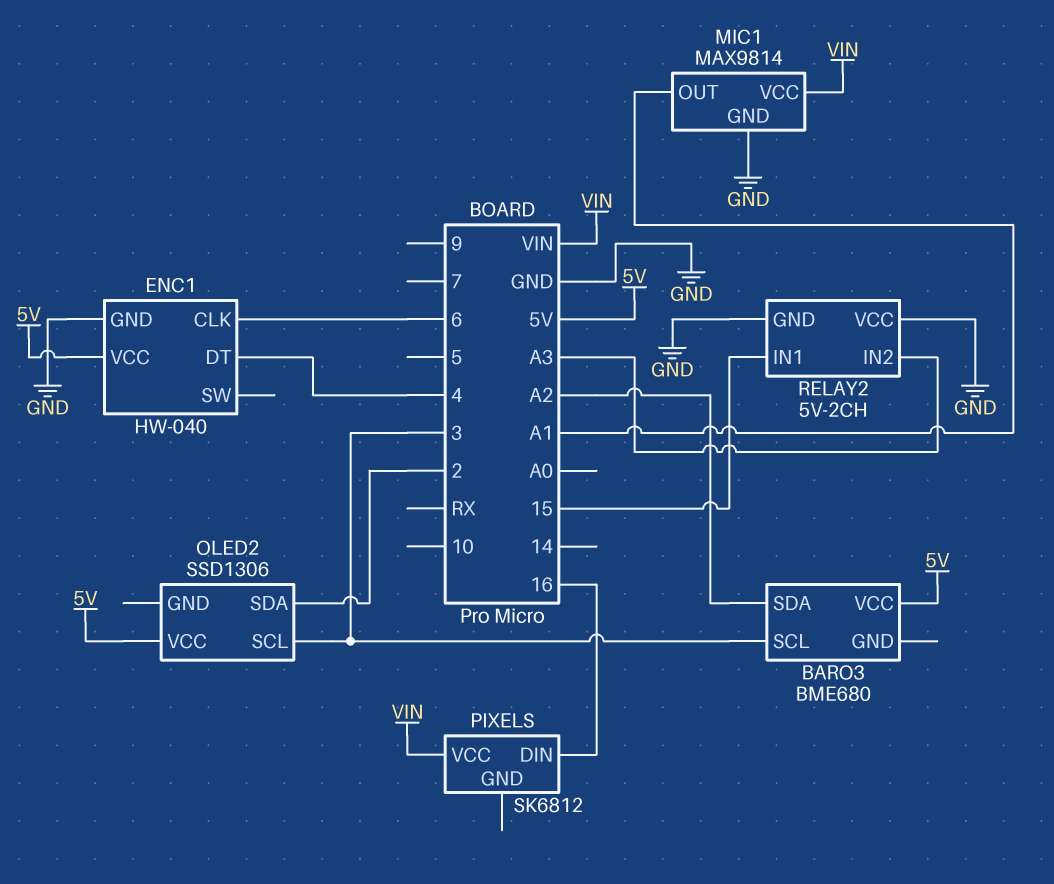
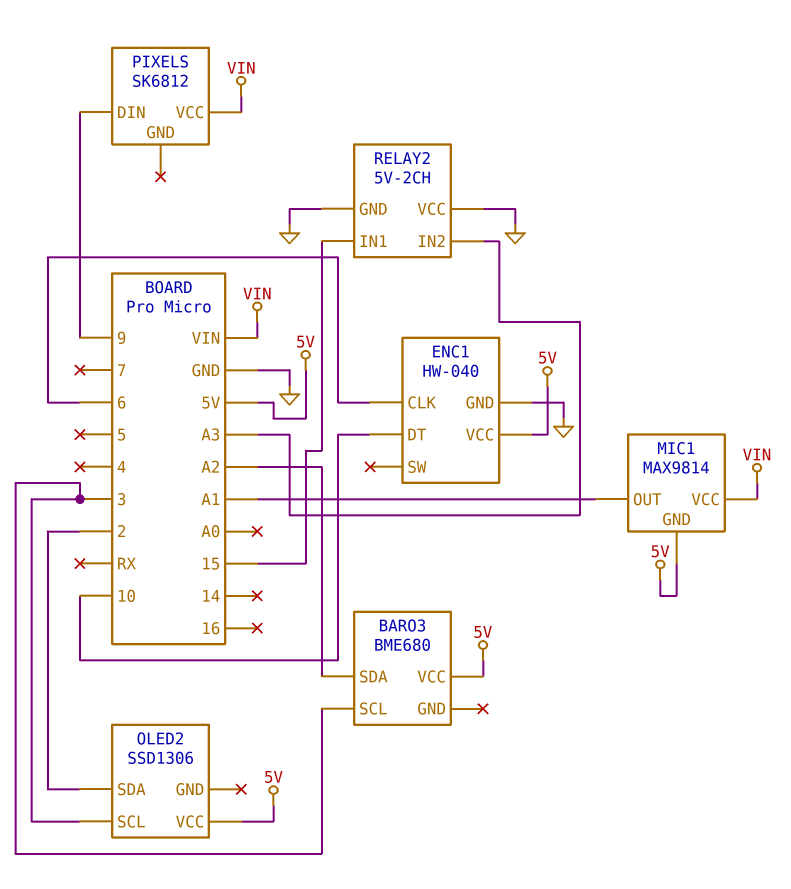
ENC1 pin DT: 4 -> 10
MIC1 pin GND: GND -> 5V
PIXELS pin DIN: 16 -> 9

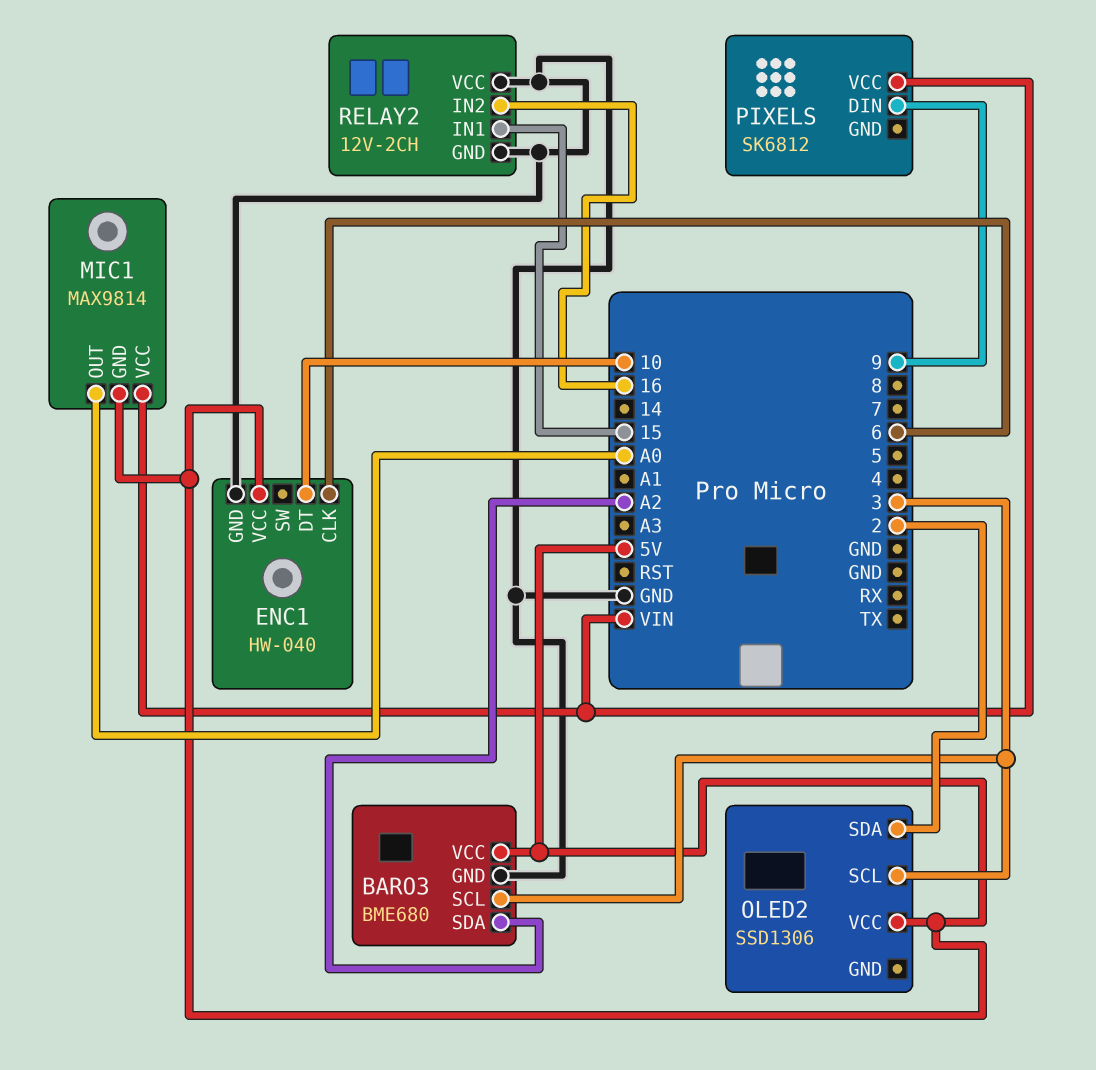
BARO3 pin GND: none -> GND
MIC1 pin OUT: A1 -> A0
RELAY2: 5V-2CH -> 12V-2CH
RELAY2 pin IN2: A3 -> 16

